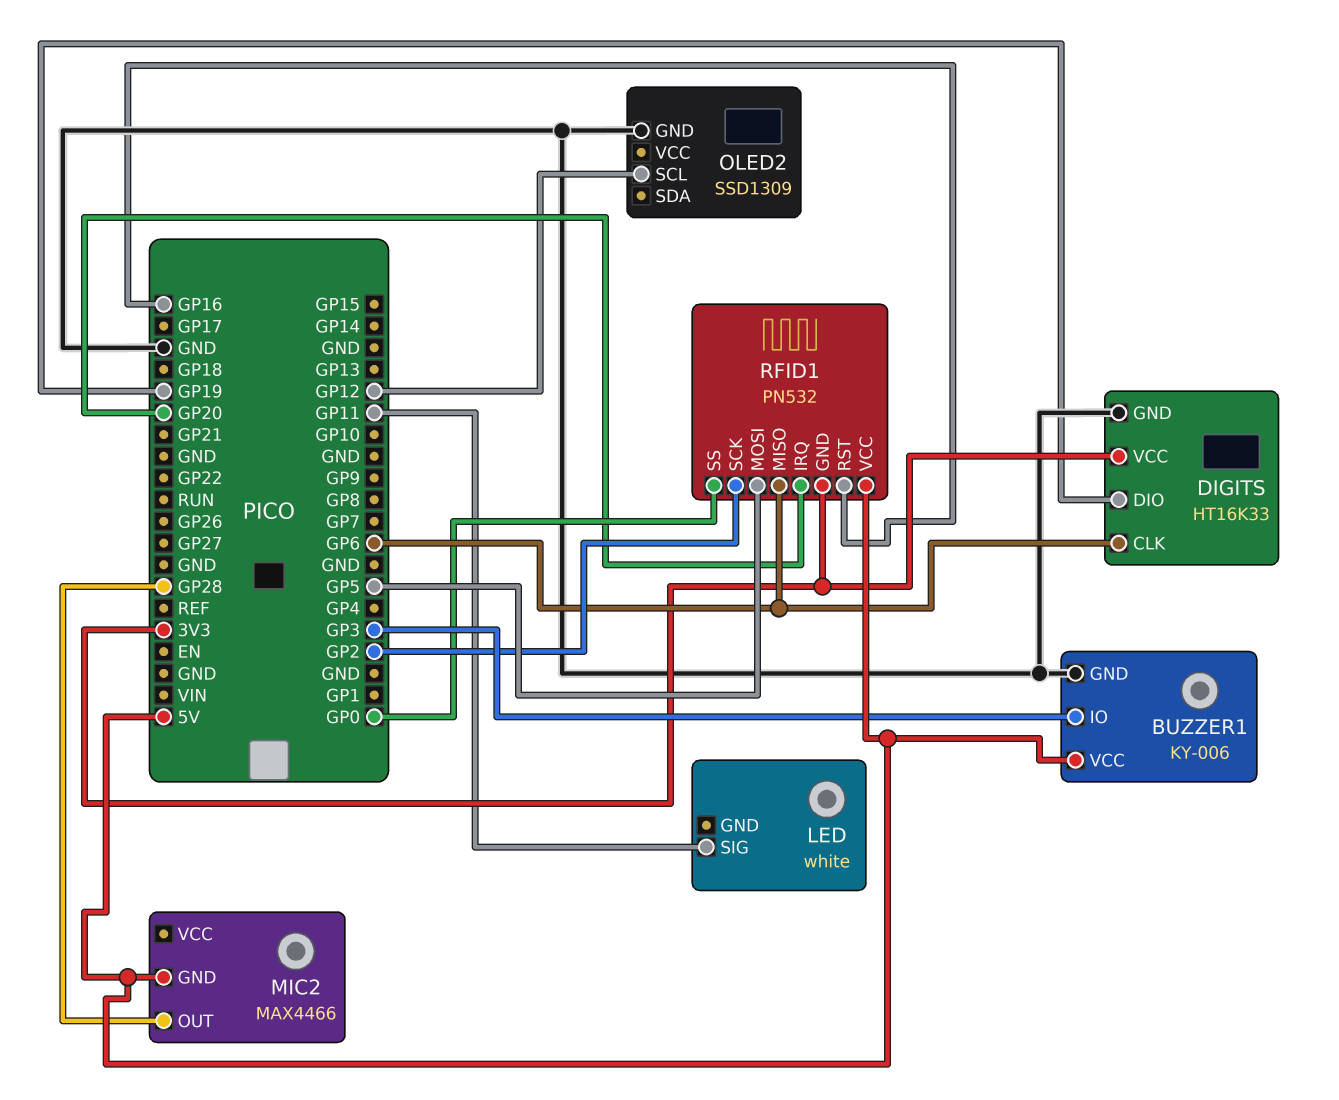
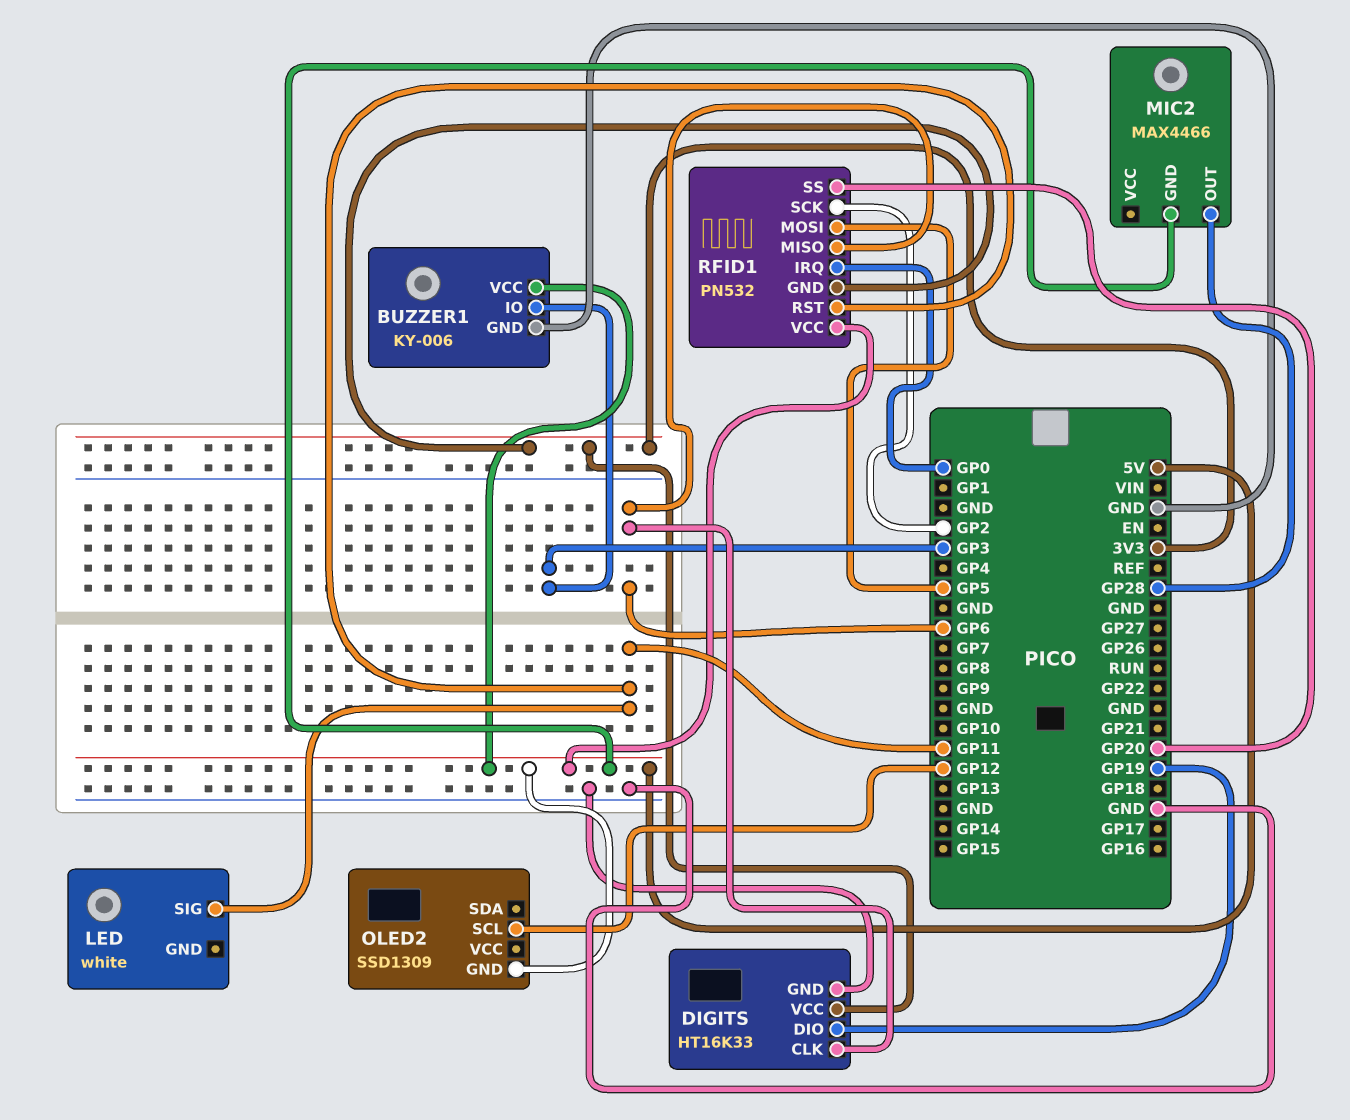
OLED2 pin GND: GND -> 5V
RFID1 pin IRQ: GP20 -> GP0
RFID1 pin RST: GP16 -> GP11
RFID1 pin SS: GP0 -> GP20

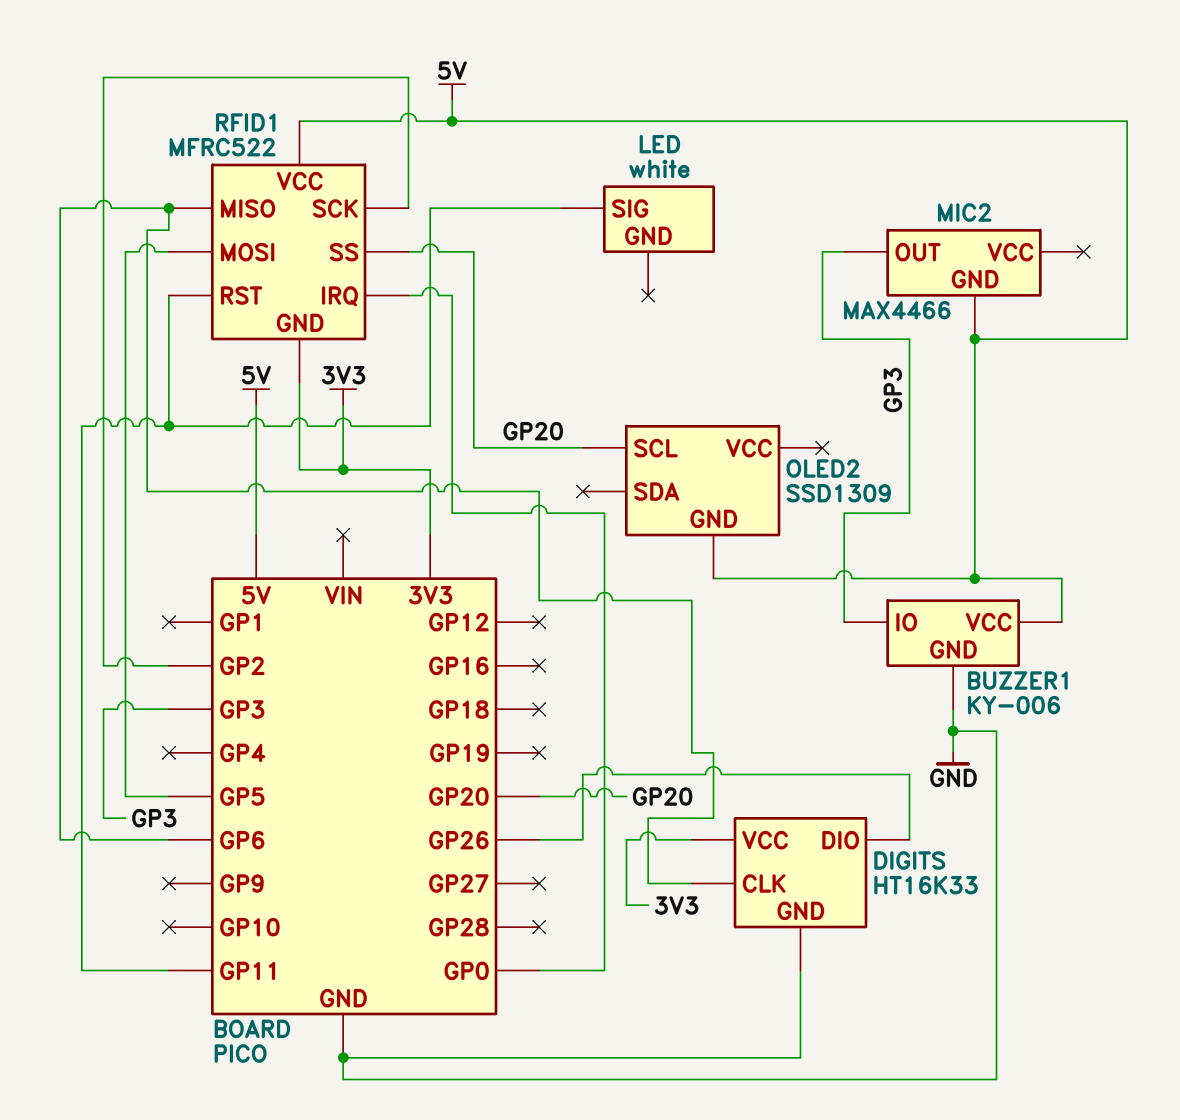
DIGITS pin DIO: GP19 -> GP26
MIC2 pin OUT: GP28 -> GP3
OLED2 pin SCL: GP12 -> GP20
RFID1: PN532 -> MFRC522

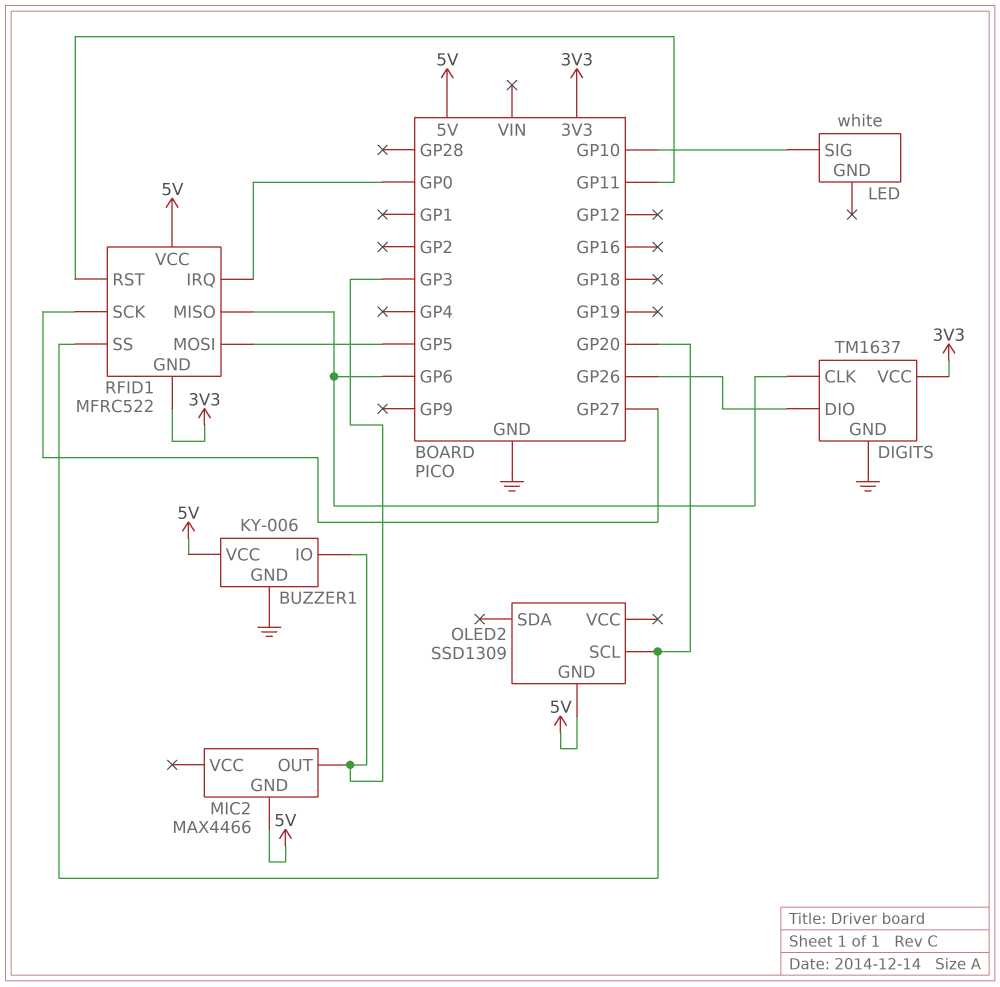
DIGITS: HT16K33 -> TM1637
LED pin SIG: GP11 -> GP10
RFID1 pin SCK: GP2 -> GP27

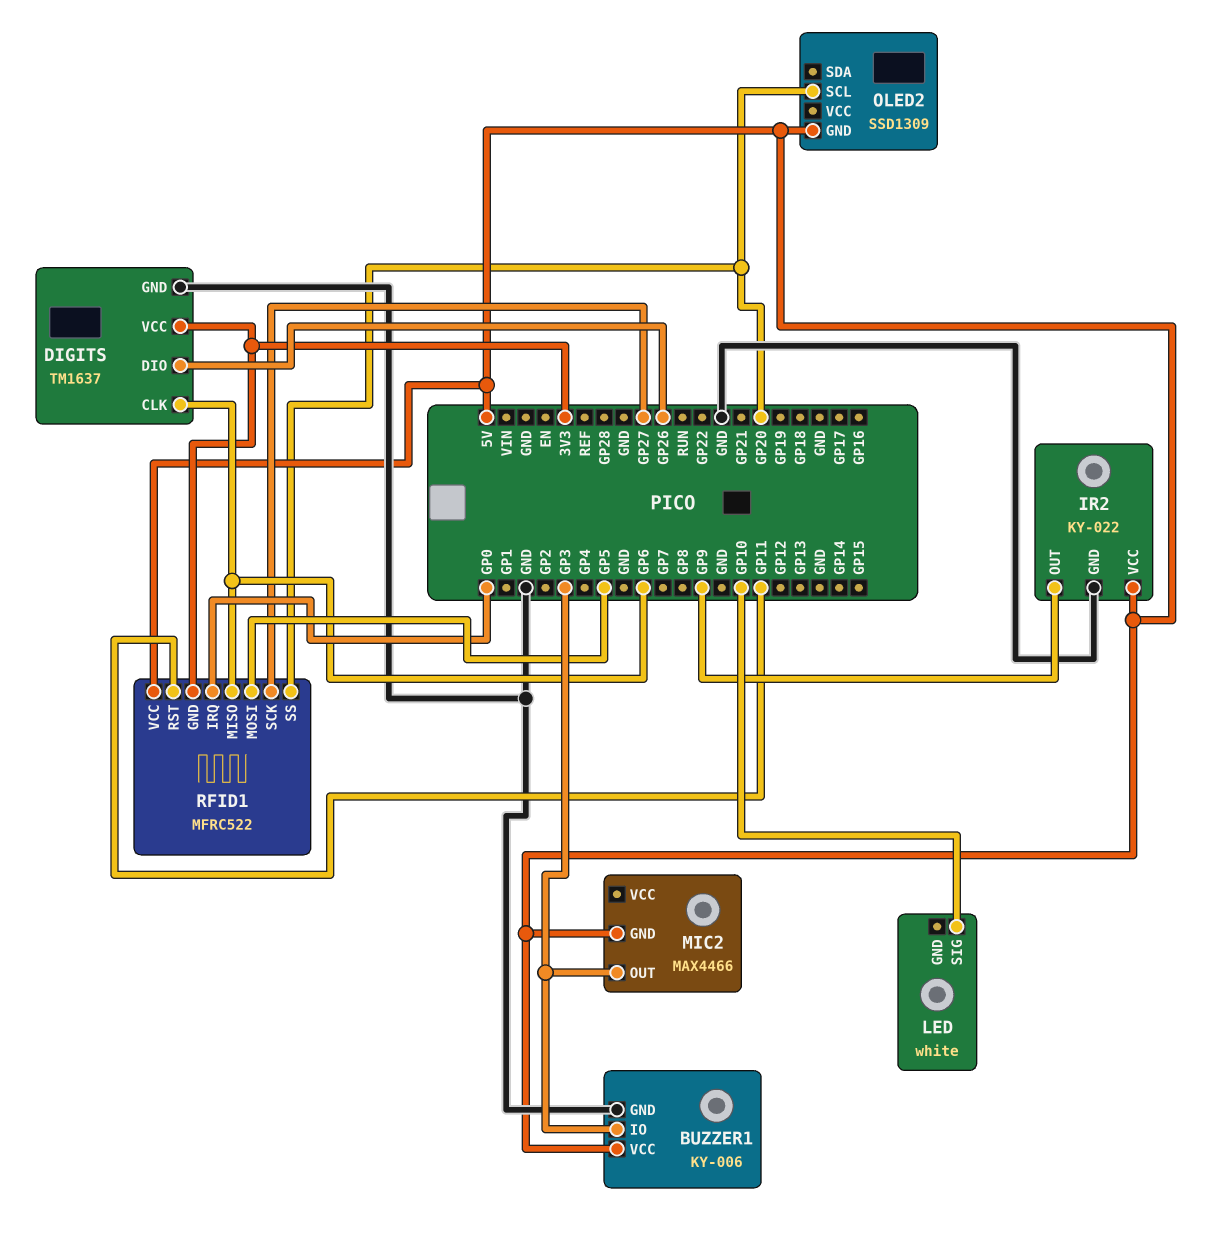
IR2: none -> KY-022
IR2 pin GND: none -> GND
IR2 pin OUT: none -> GP9
IR2 pin VCC: none -> 5V

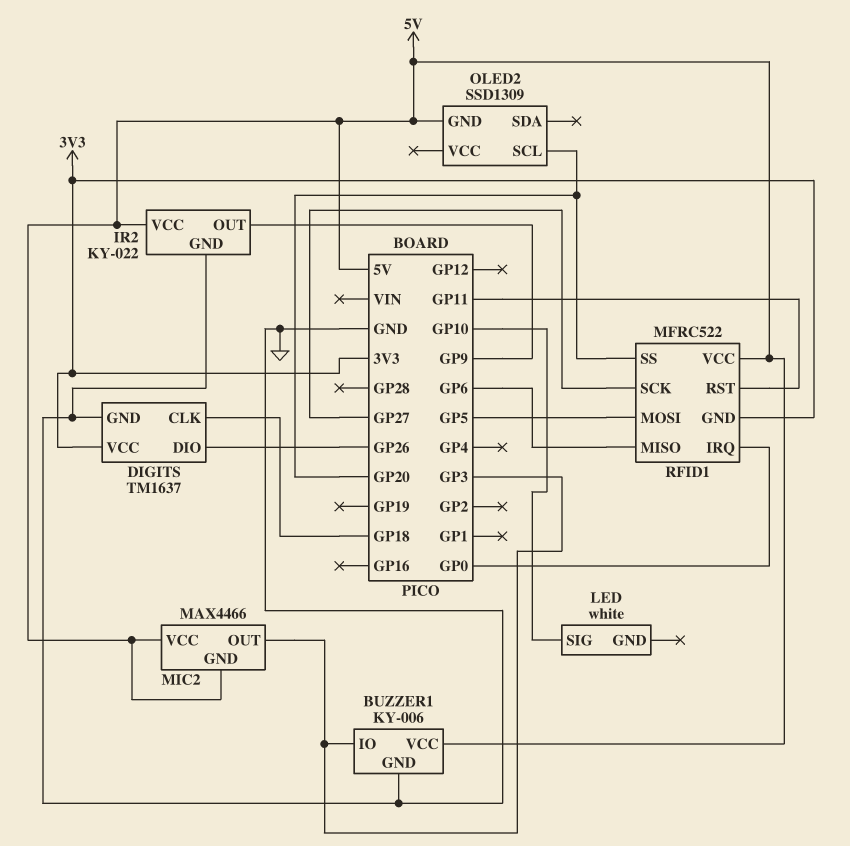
DIGITS pin CLK: GP6 -> GP18
MIC2 pin VCC: none -> 5V

